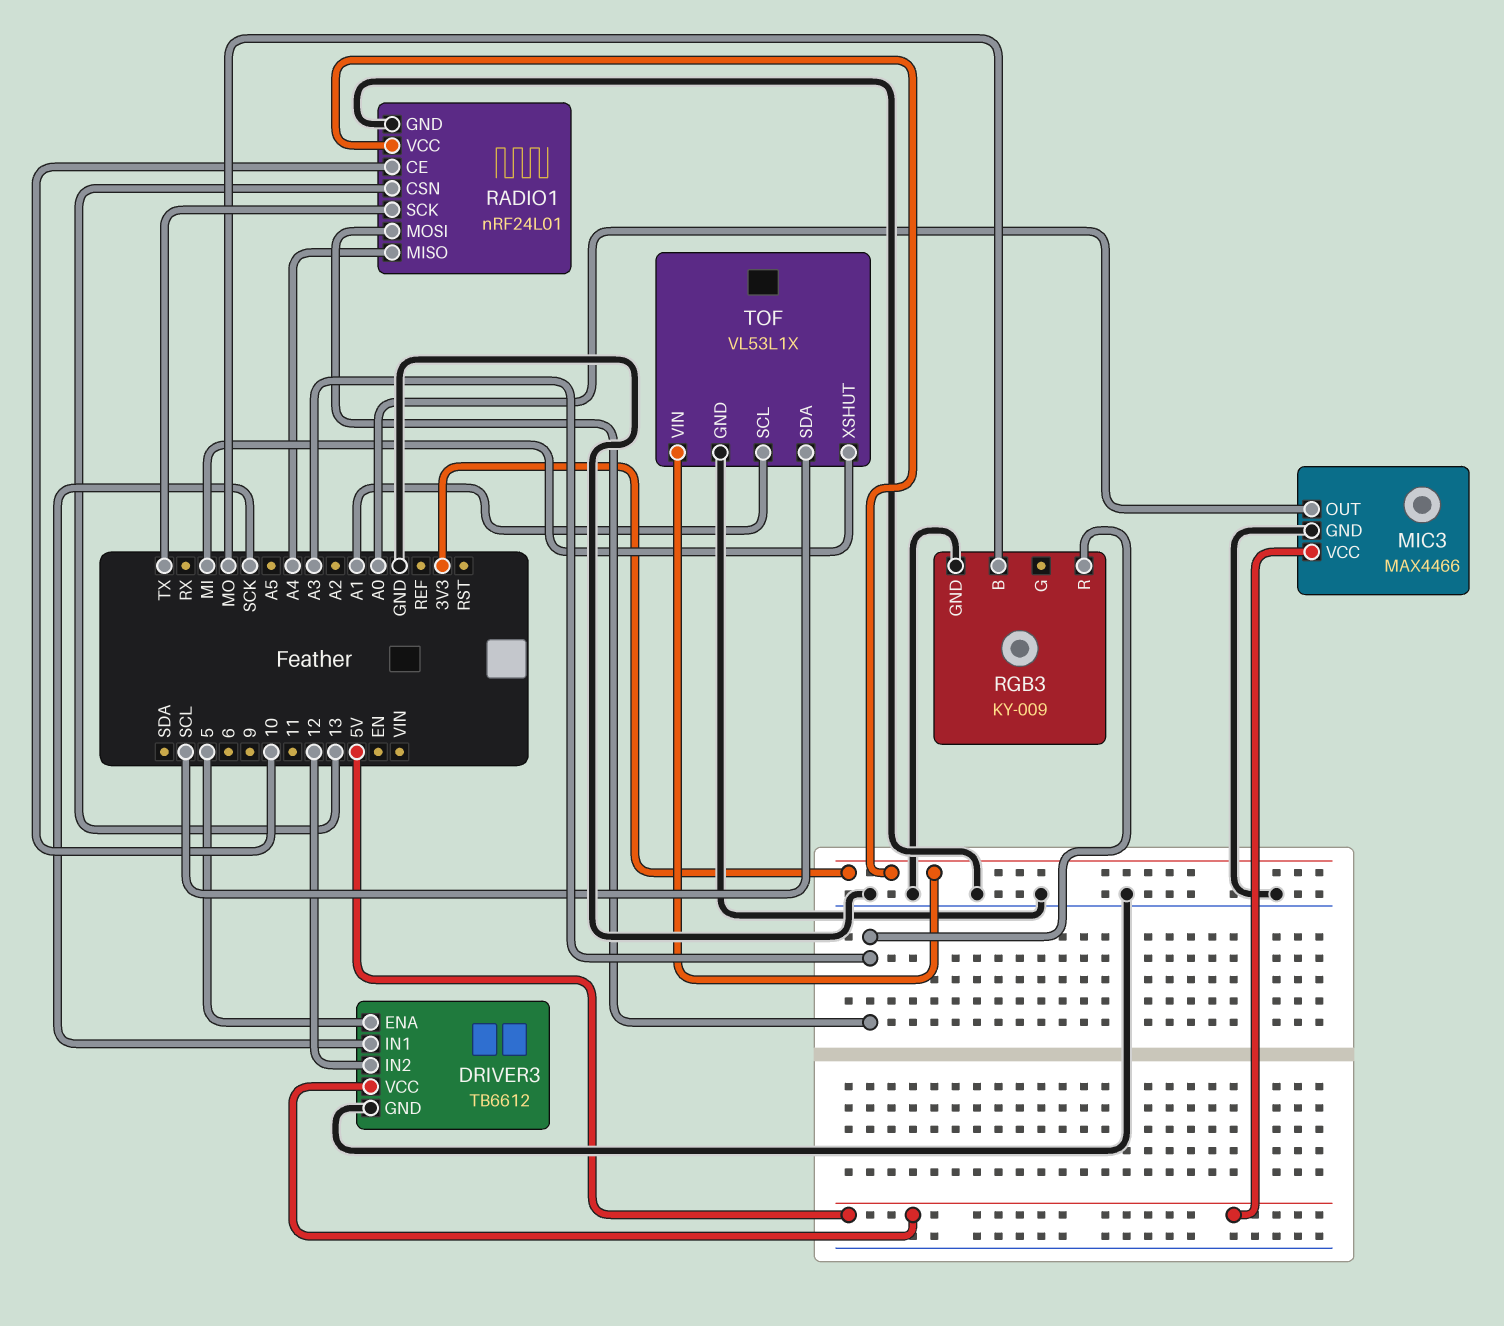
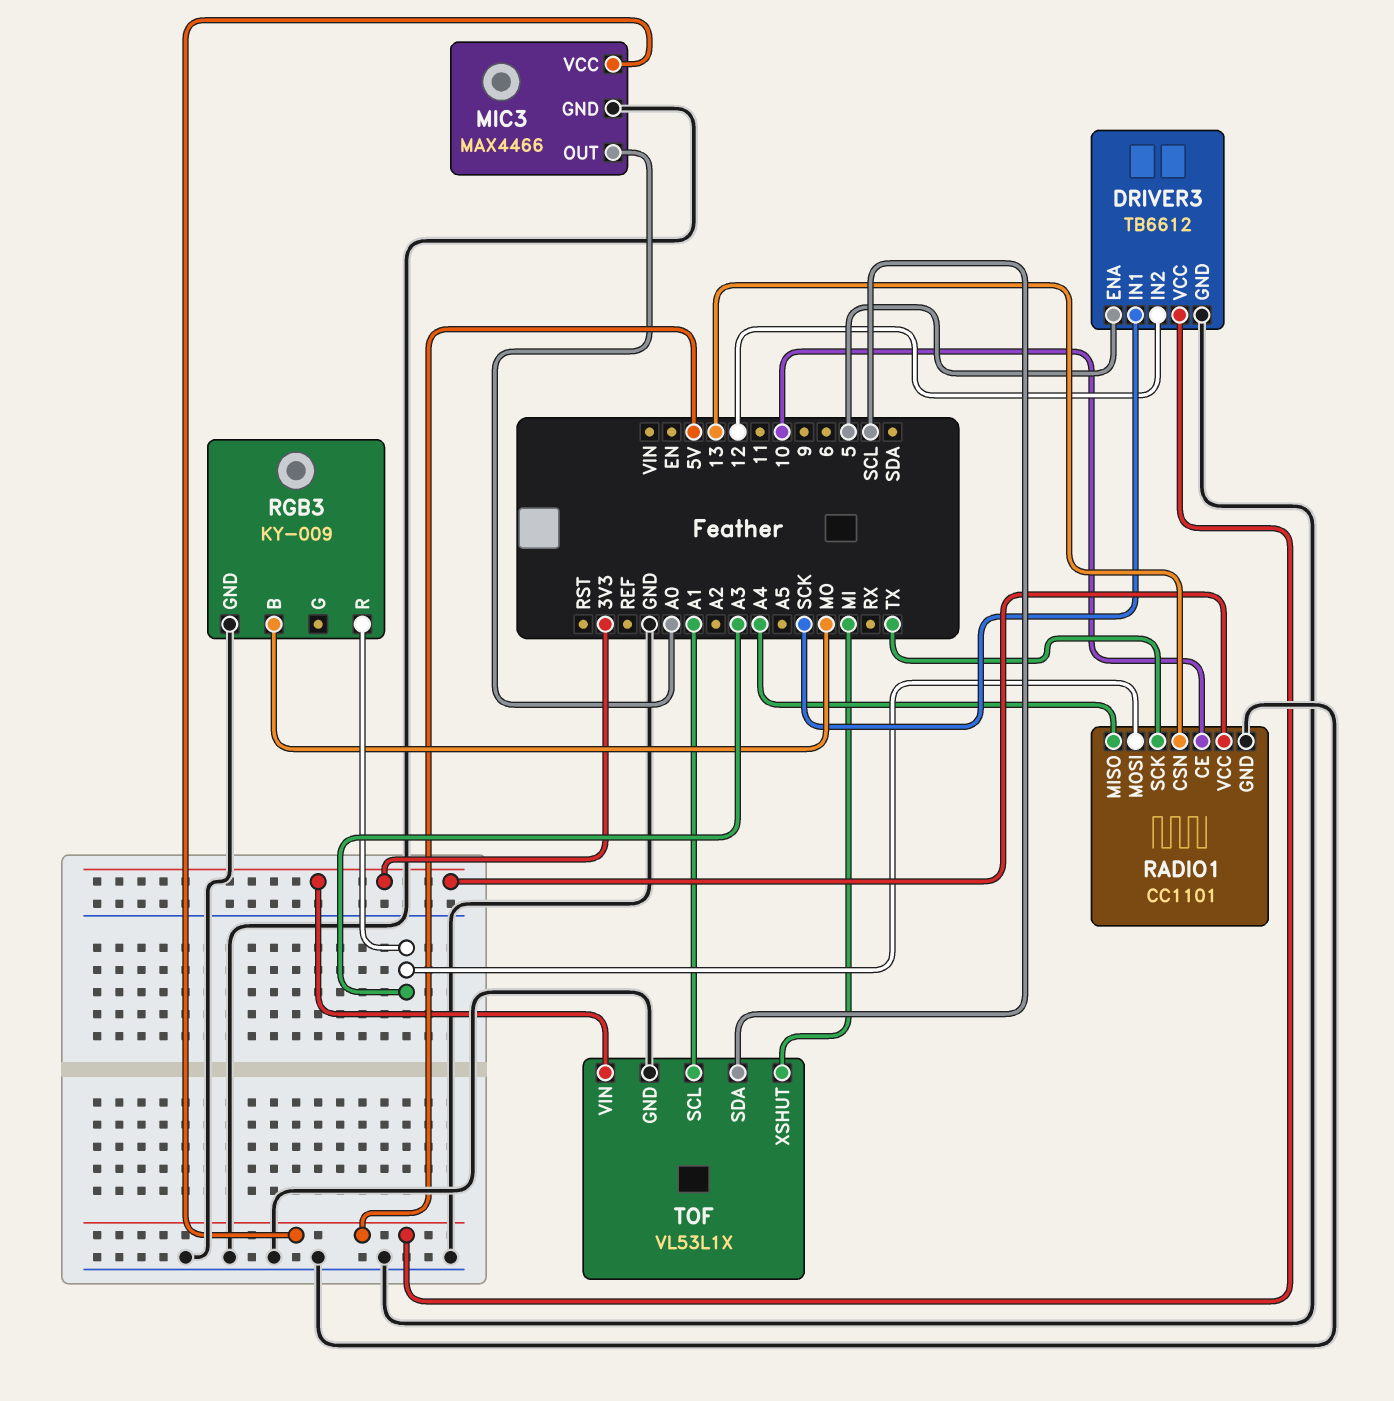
RADIO1: nRF24L01 -> CC1101

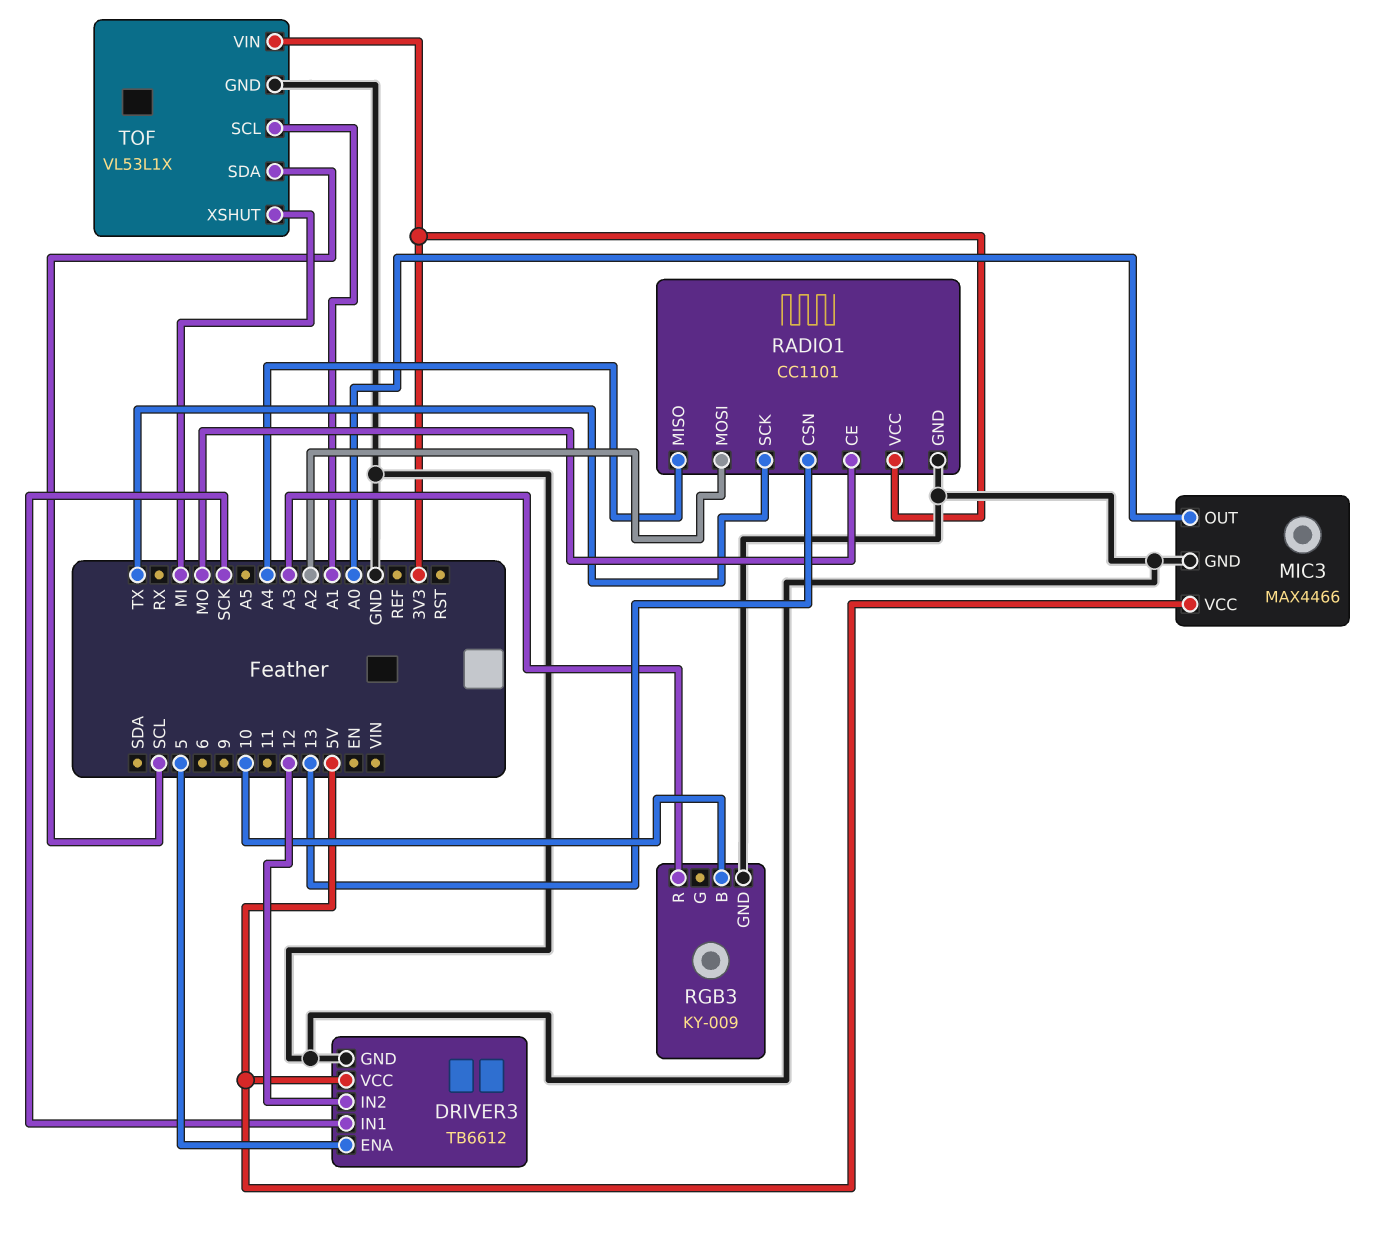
RADIO1 pin CE: 10 -> MO
RADIO1 pin MOSI: A3 -> A2
RGB3 pin B: MO -> 10

